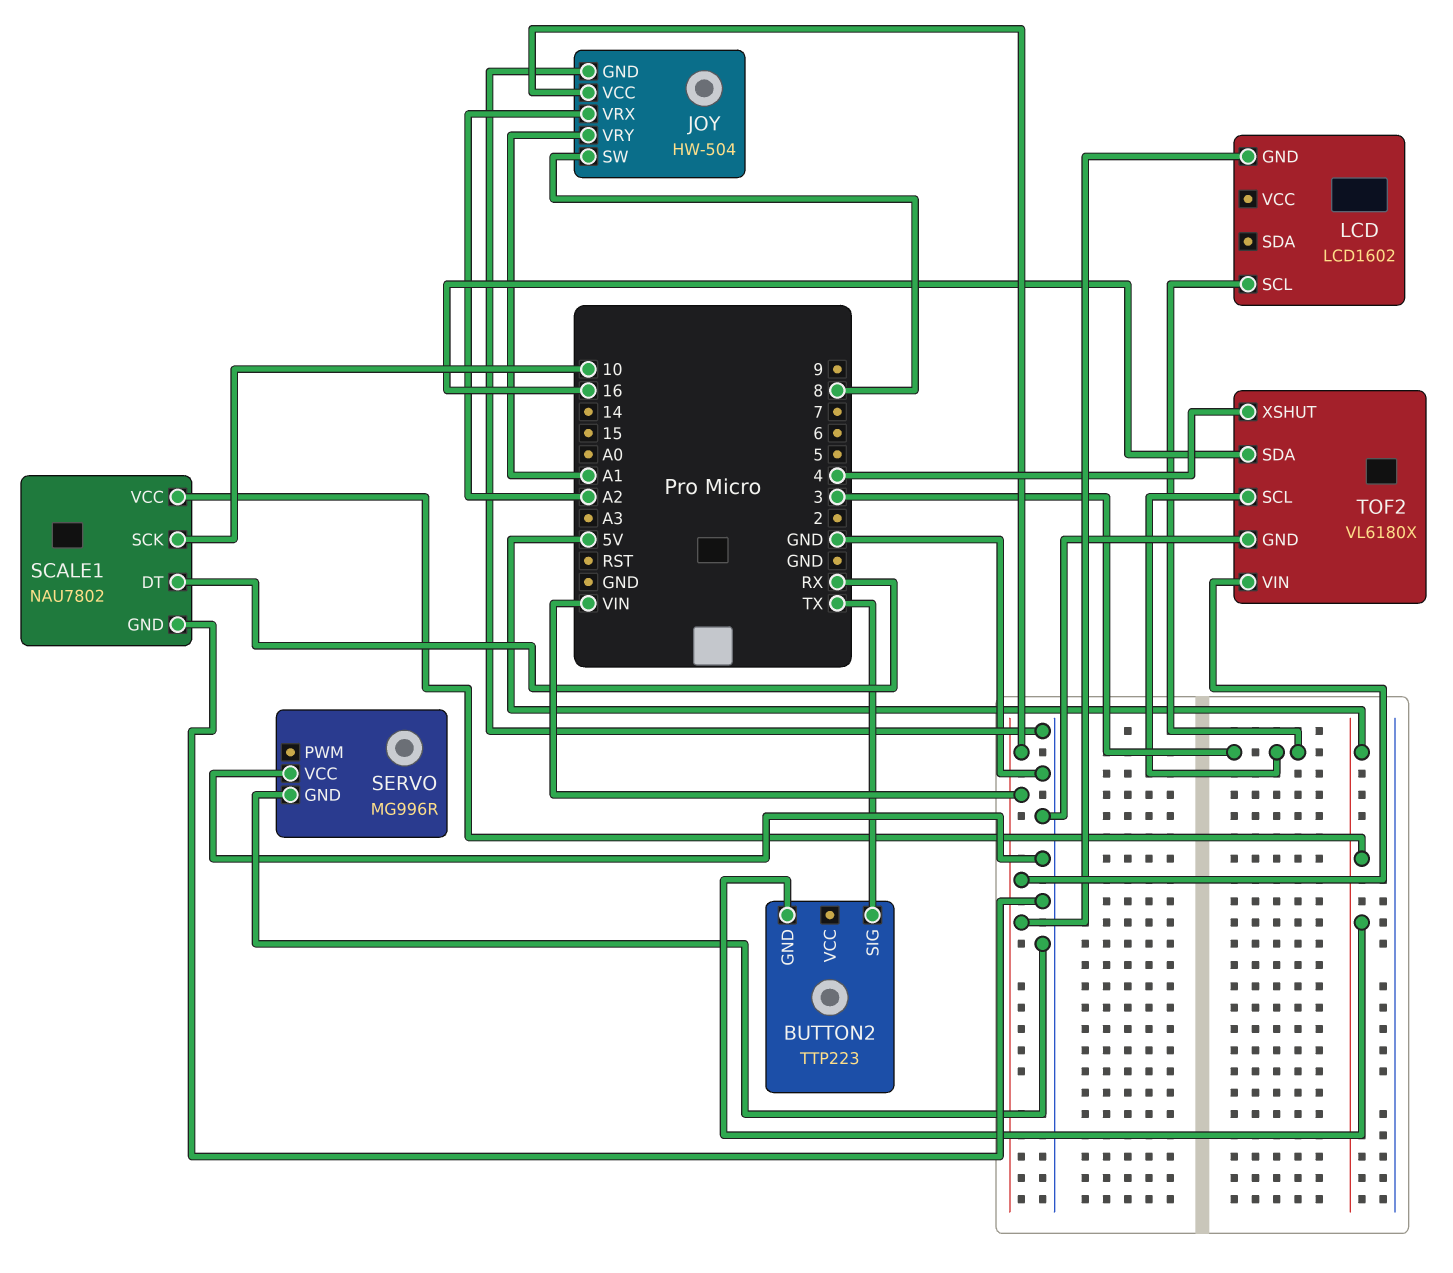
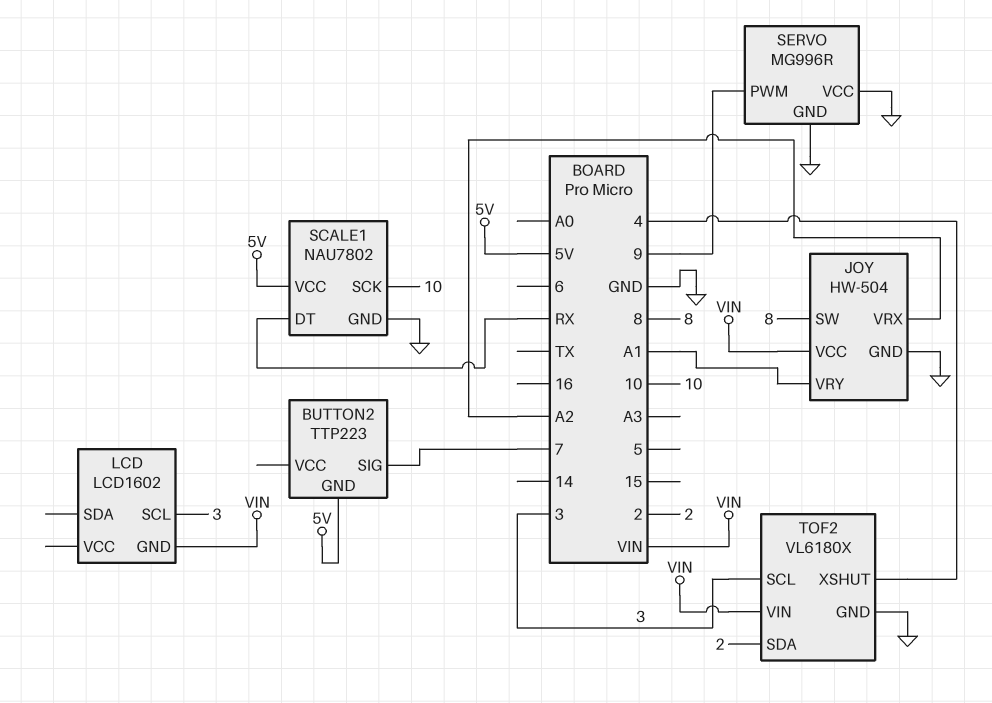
BUTTON2 pin SIG: TX -> 7
SERVO pin PWM: none -> 9
TOF2 pin SDA: 16 -> 2

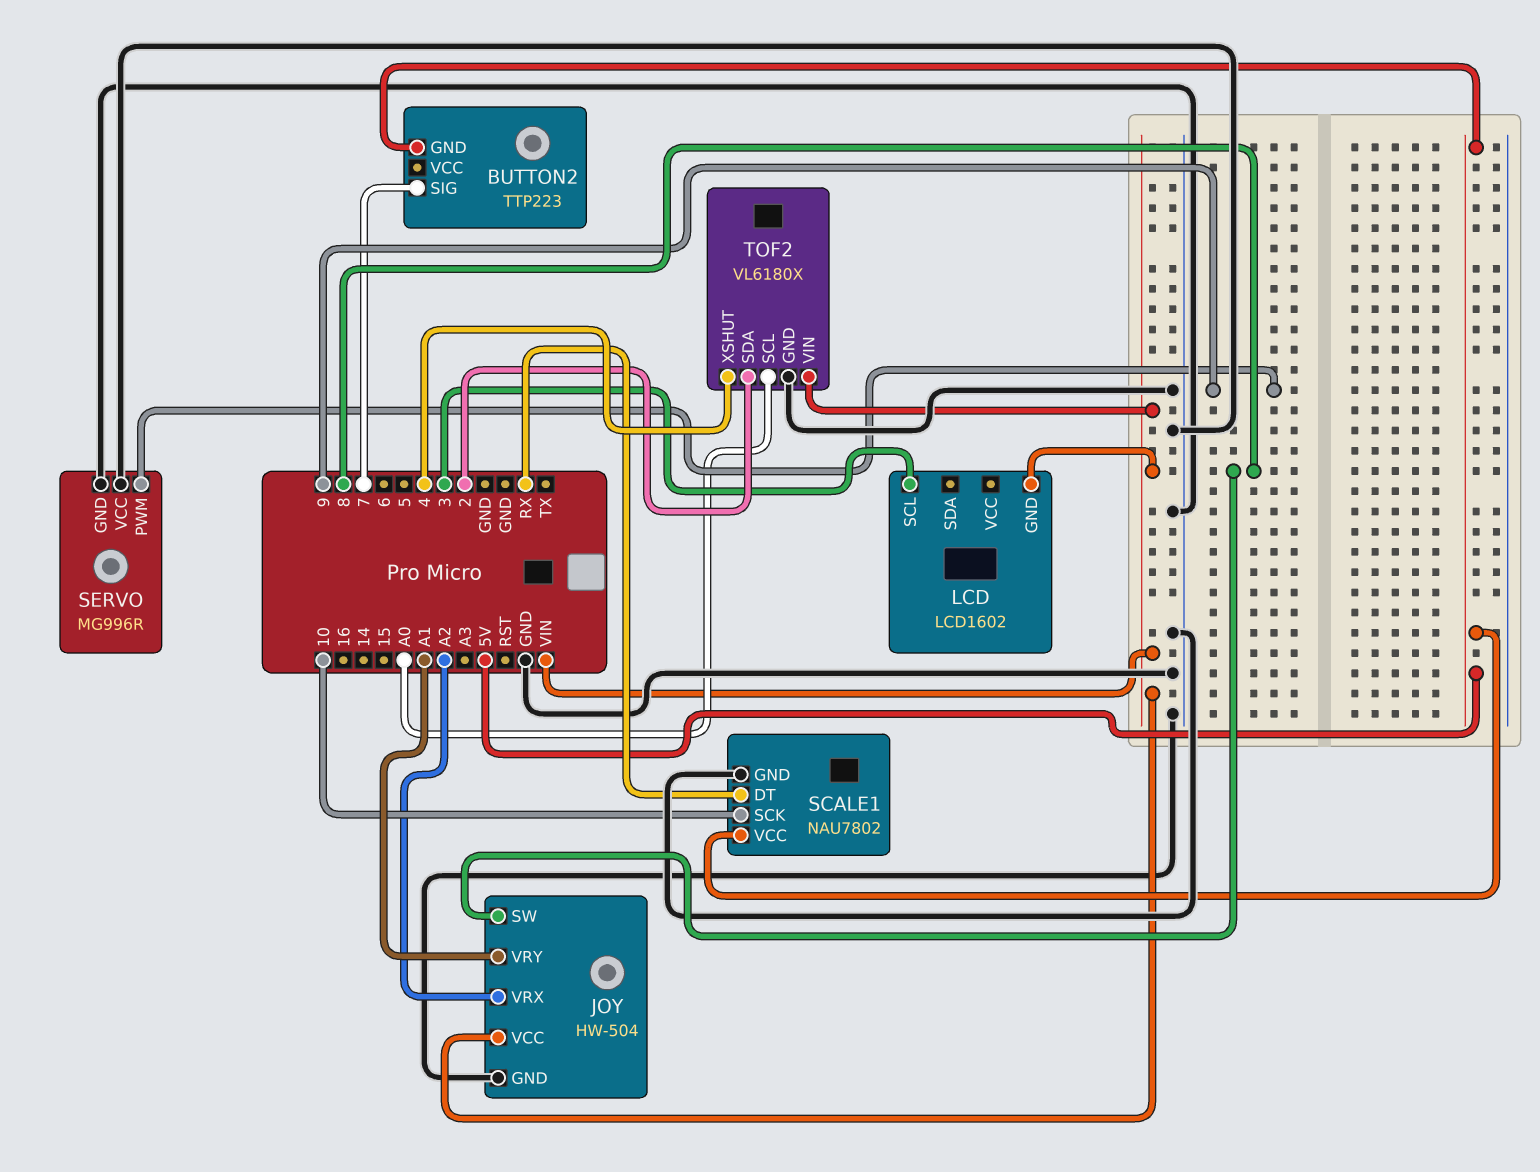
TOF2 pin SCL: 3 -> A0

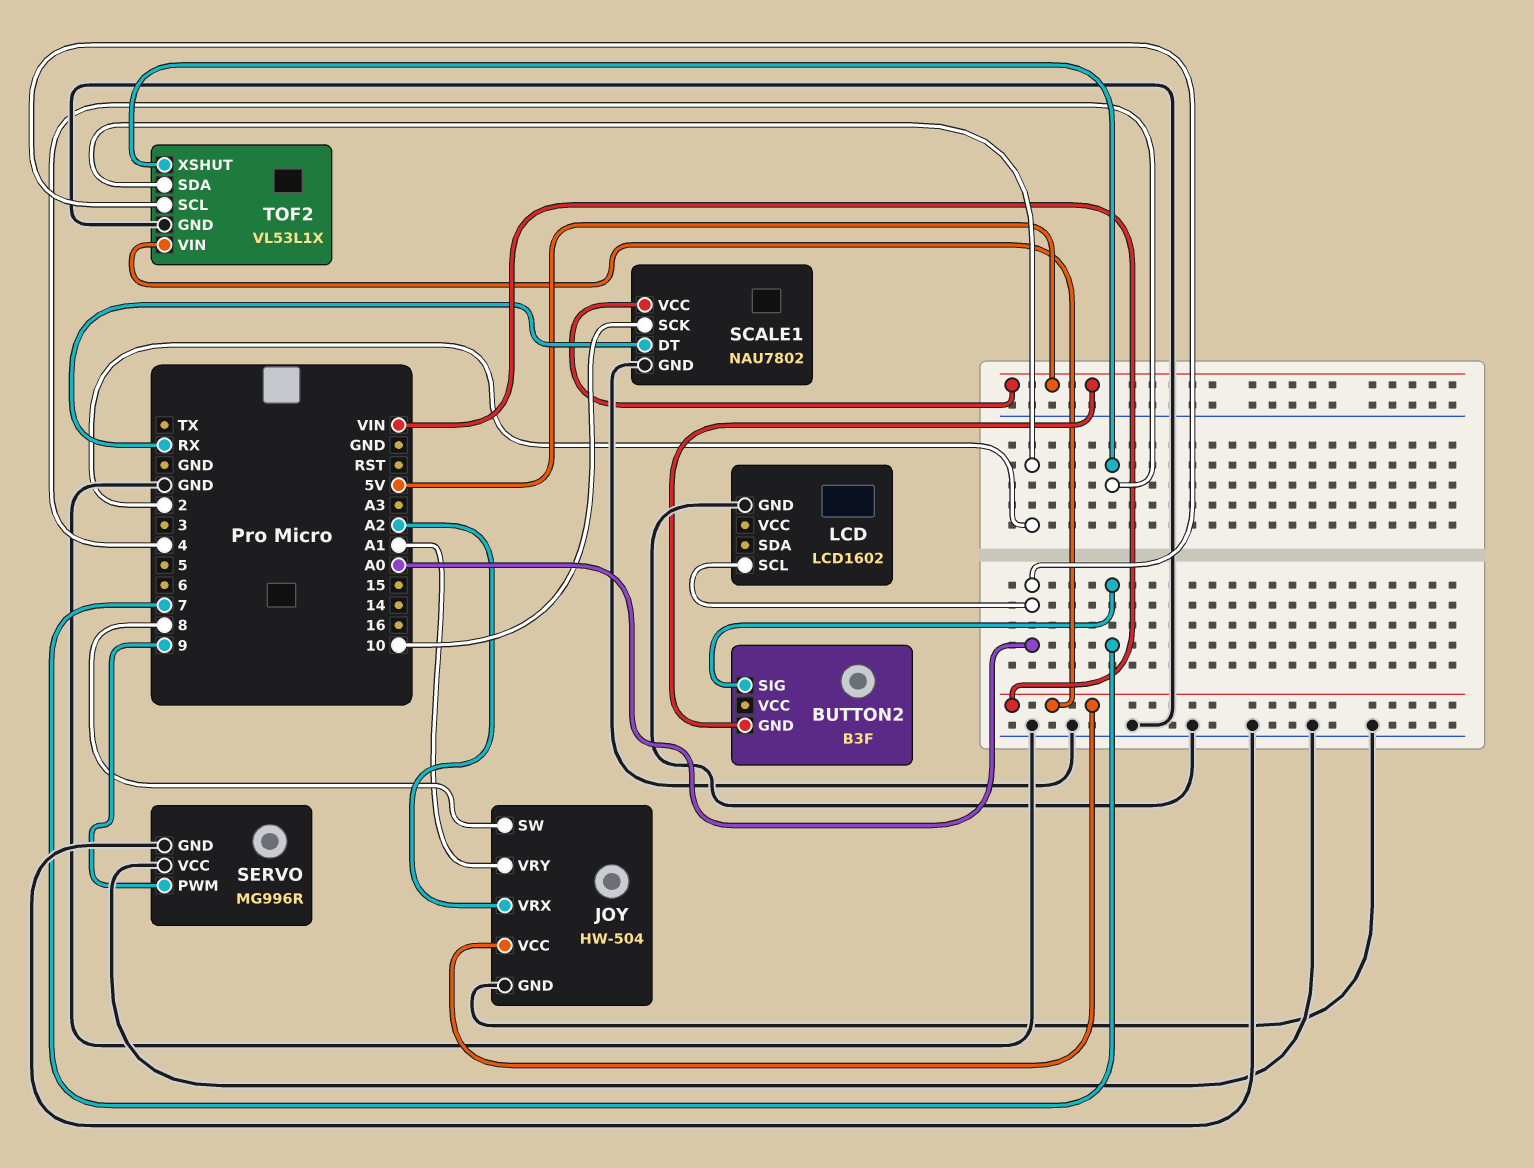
BUTTON2: TTP223 -> B3F
LCD pin GND: VIN -> GND
LCD pin SCL: 3 -> A0
TOF2: VL6180X -> VL53L1X

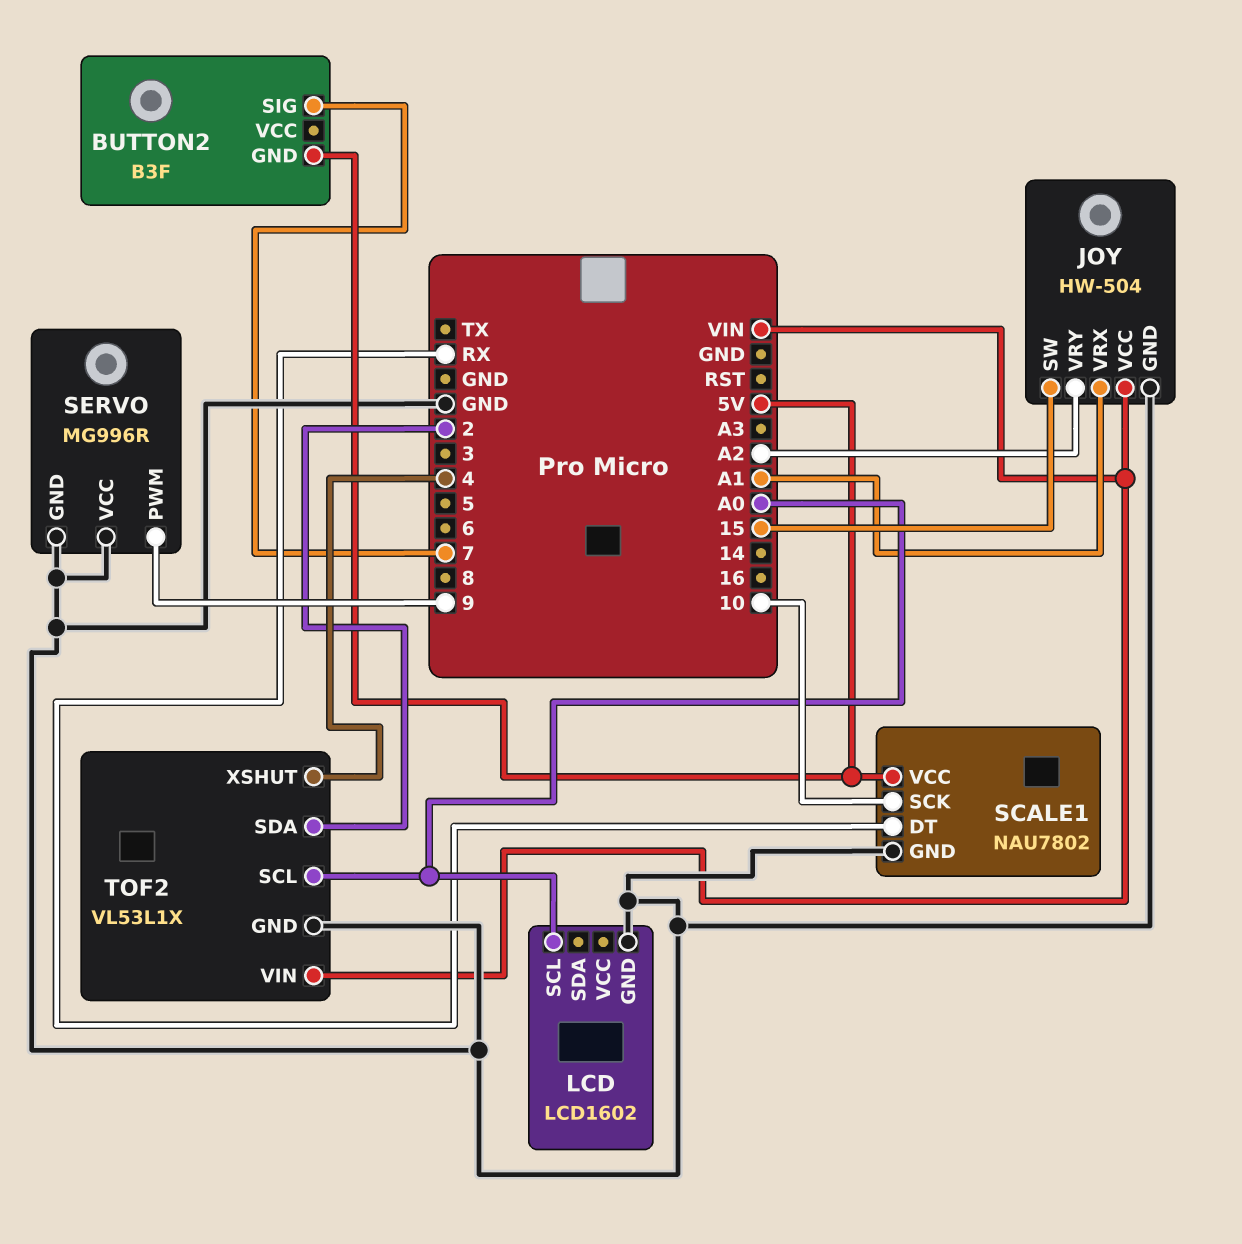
JOY pin SW: 8 -> 15
JOY pin VRX: A2 -> A1
JOY pin VRY: A1 -> A2

